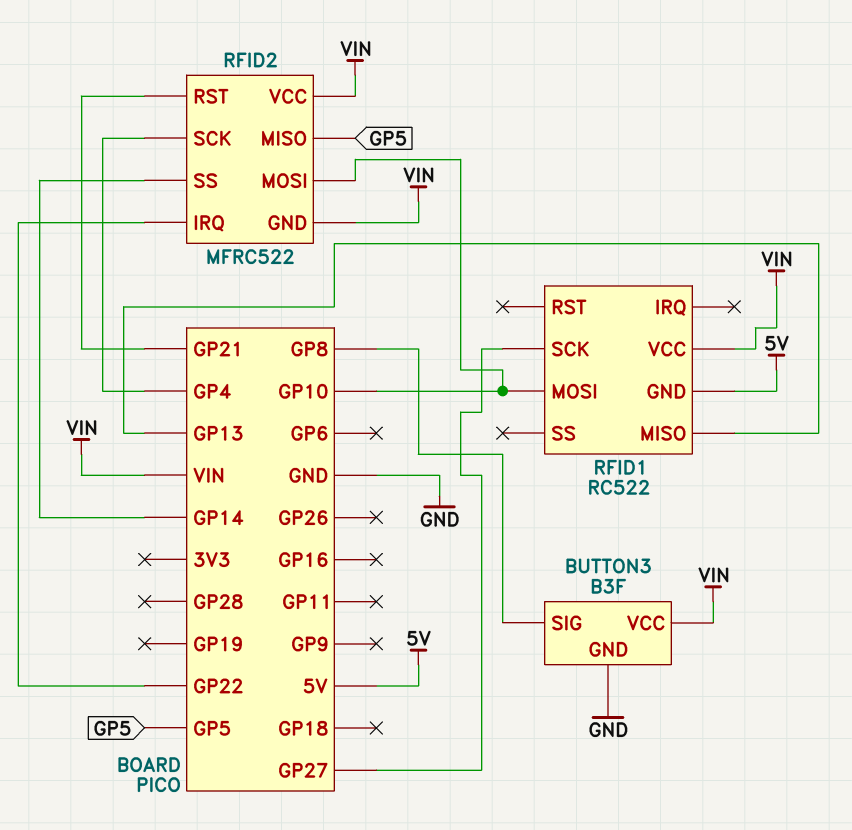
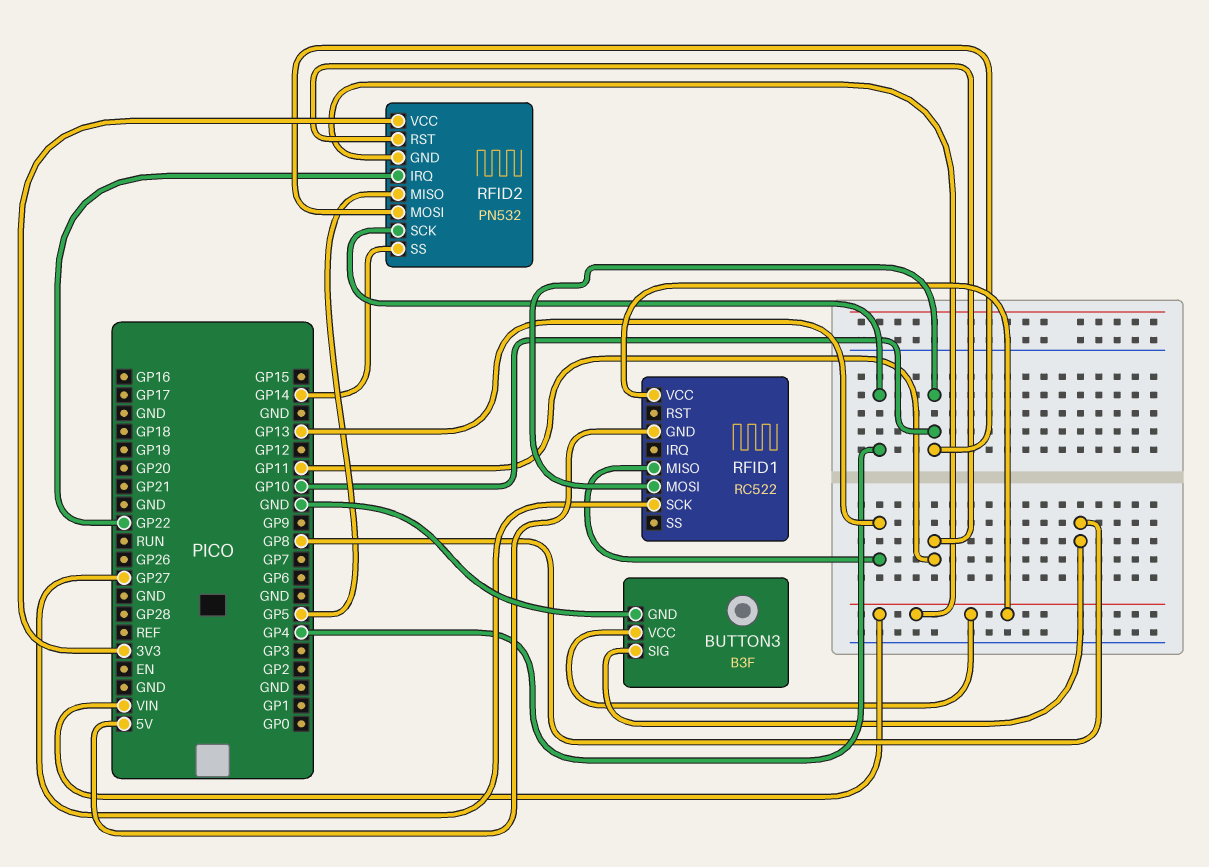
RFID2: MFRC522 -> PN532
RFID2 pin RST: GP21 -> GP11
RFID2 pin VCC: VIN -> 3V3

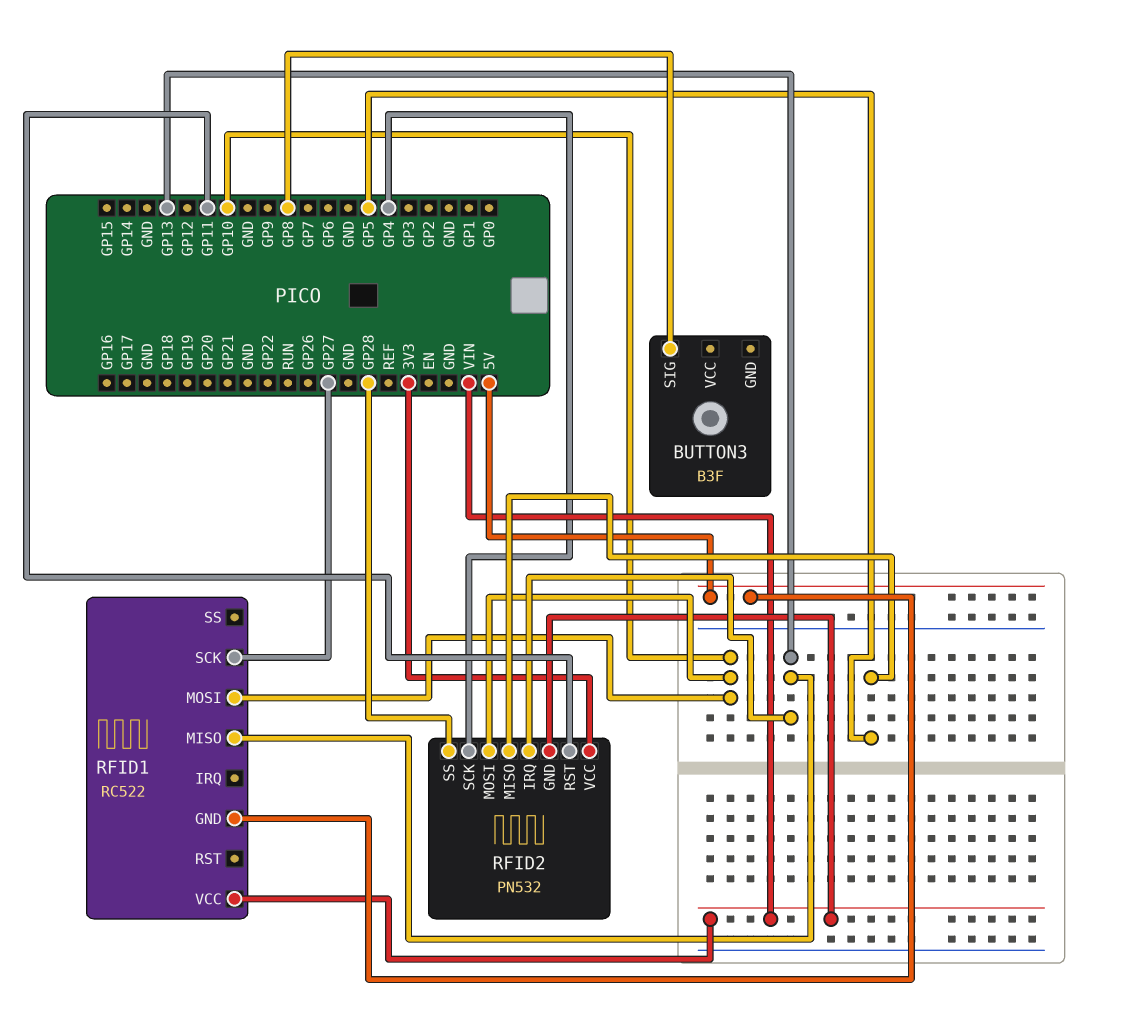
BUTTON3 pin GND: GND -> none
BUTTON3 pin VCC: VIN -> none
RFID2 pin IRQ: GP22 -> GP13
RFID2 pin SS: GP14 -> GP28

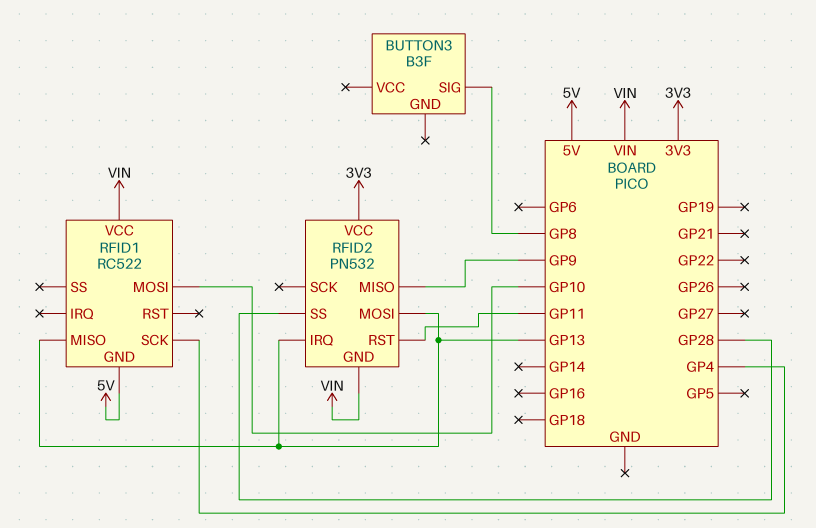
RFID1 pin SCK: GP27 -> GP4
RFID2 pin MISO: GP5 -> GP9
RFID2 pin MOSI: GP10 -> GP13
RFID2 pin SCK: GP4 -> none

